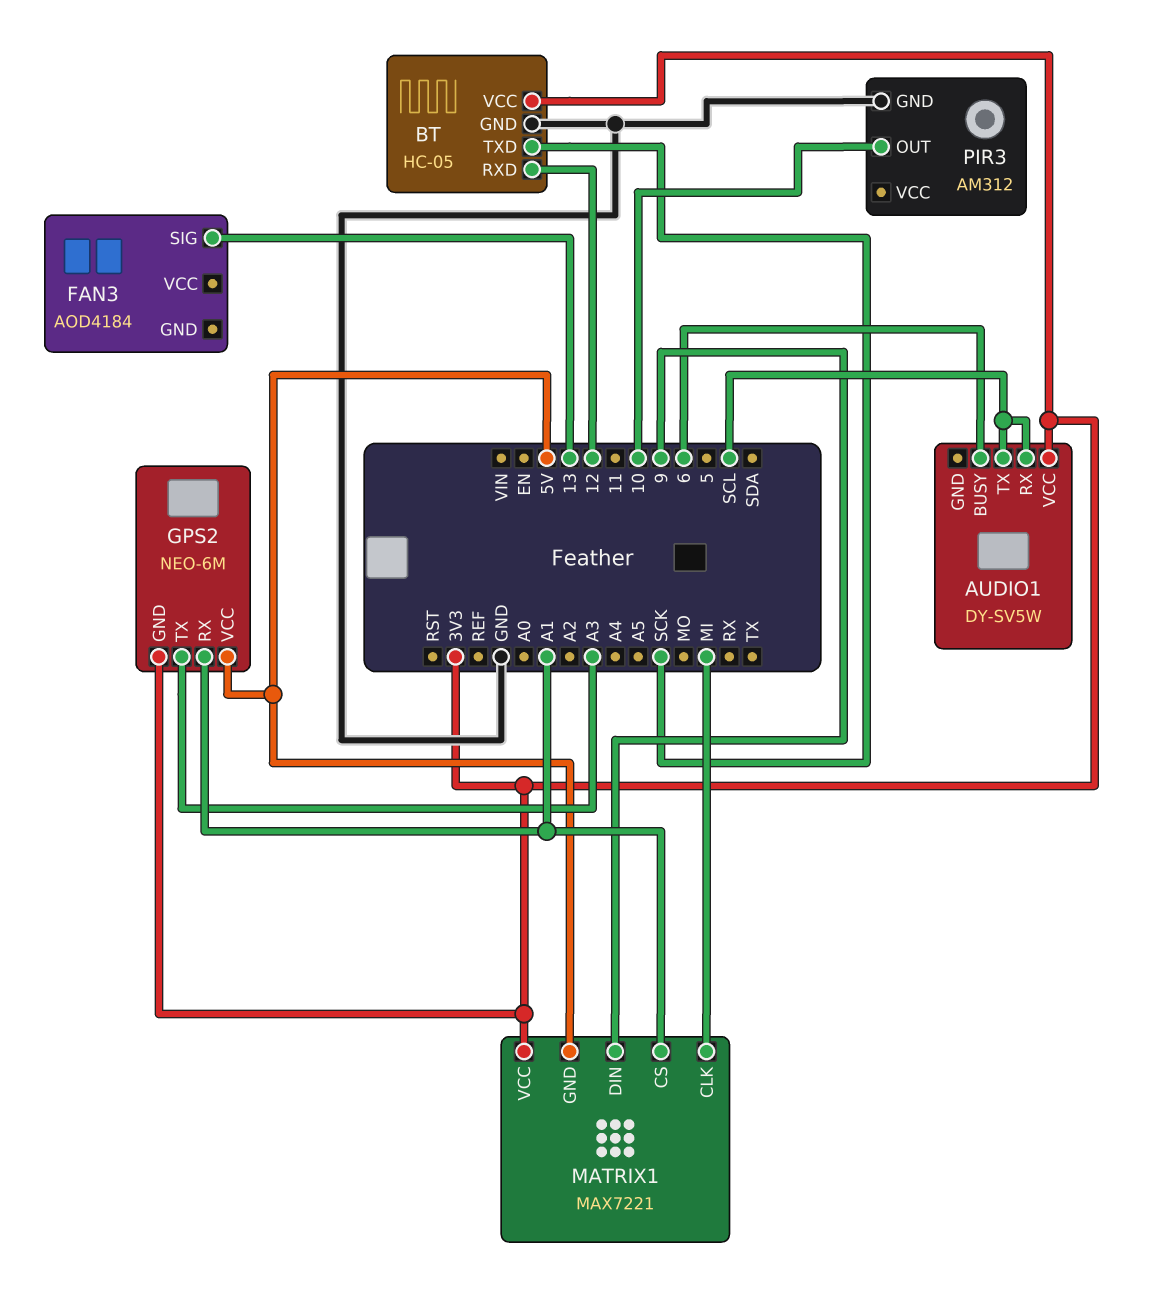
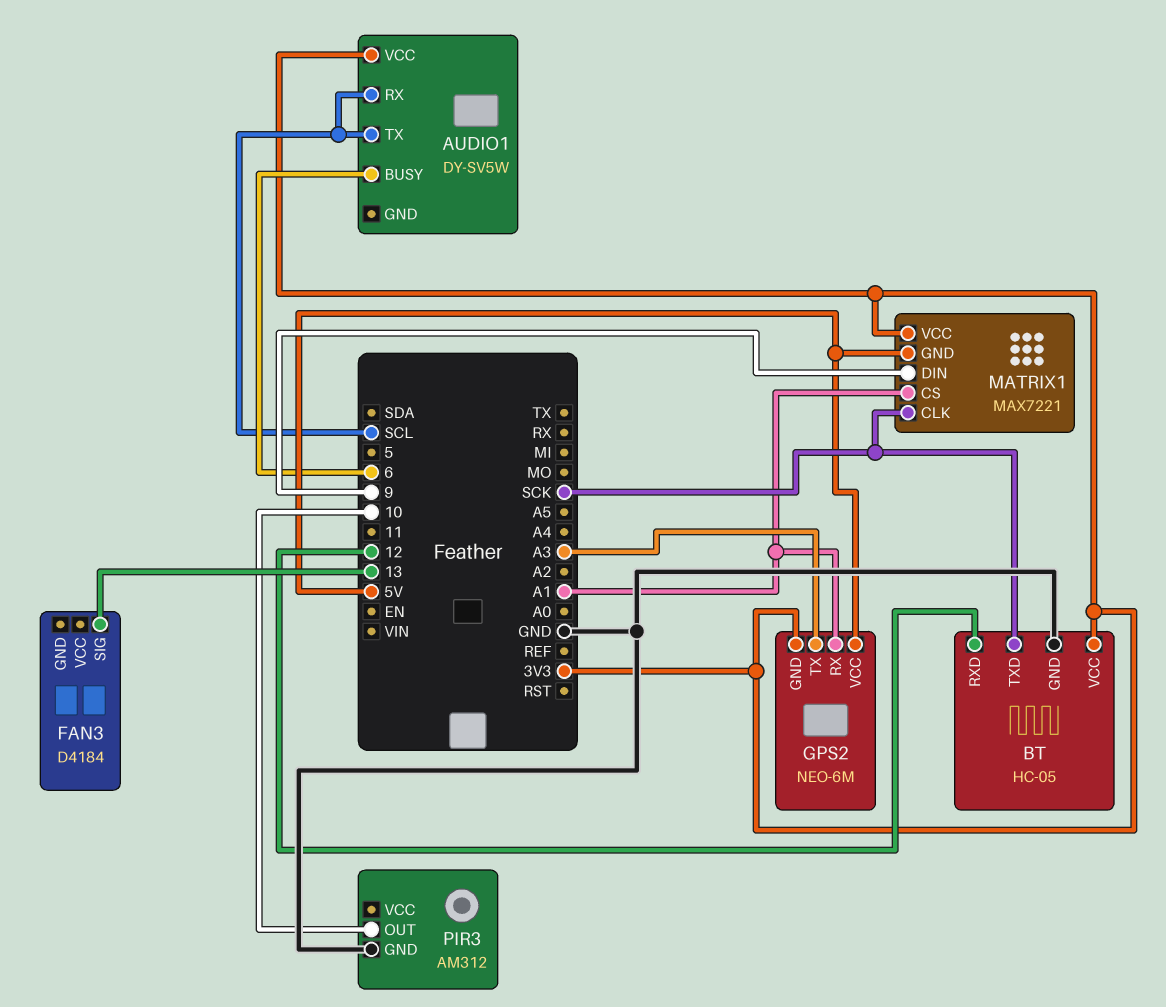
FAN3: AOD4184 -> D4184
MATRIX1 pin CLK: MI -> SCK

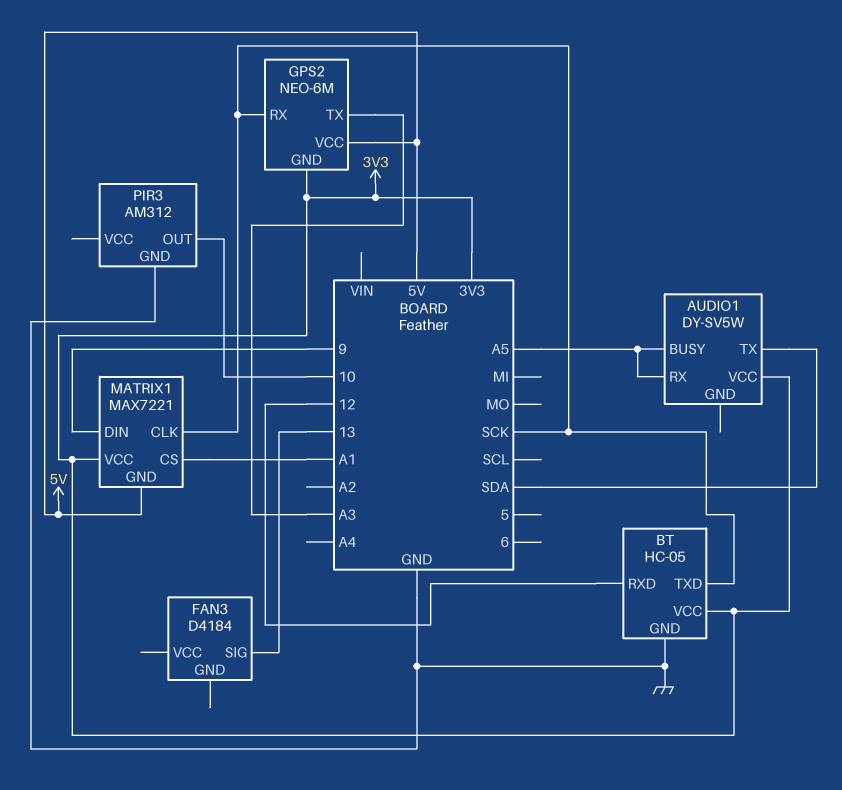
AUDIO1 pin BUSY: 6 -> A5
AUDIO1 pin RX: SCL -> A5
AUDIO1 pin TX: SCL -> SDA
GPS2 pin RX: A1 -> SCK

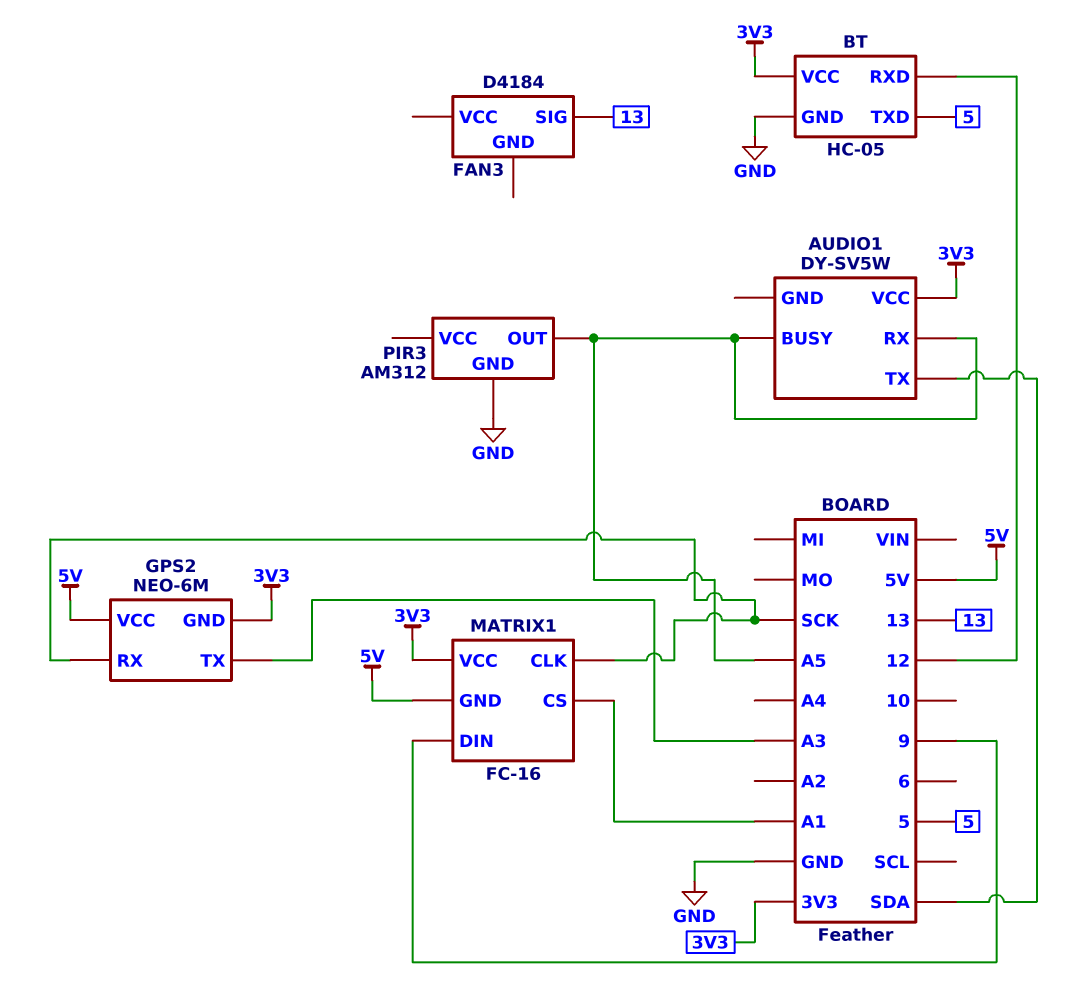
BT pin TXD: SCK -> 5
MATRIX1: MAX7221 -> FC-16
PIR3 pin OUT: 10 -> A5

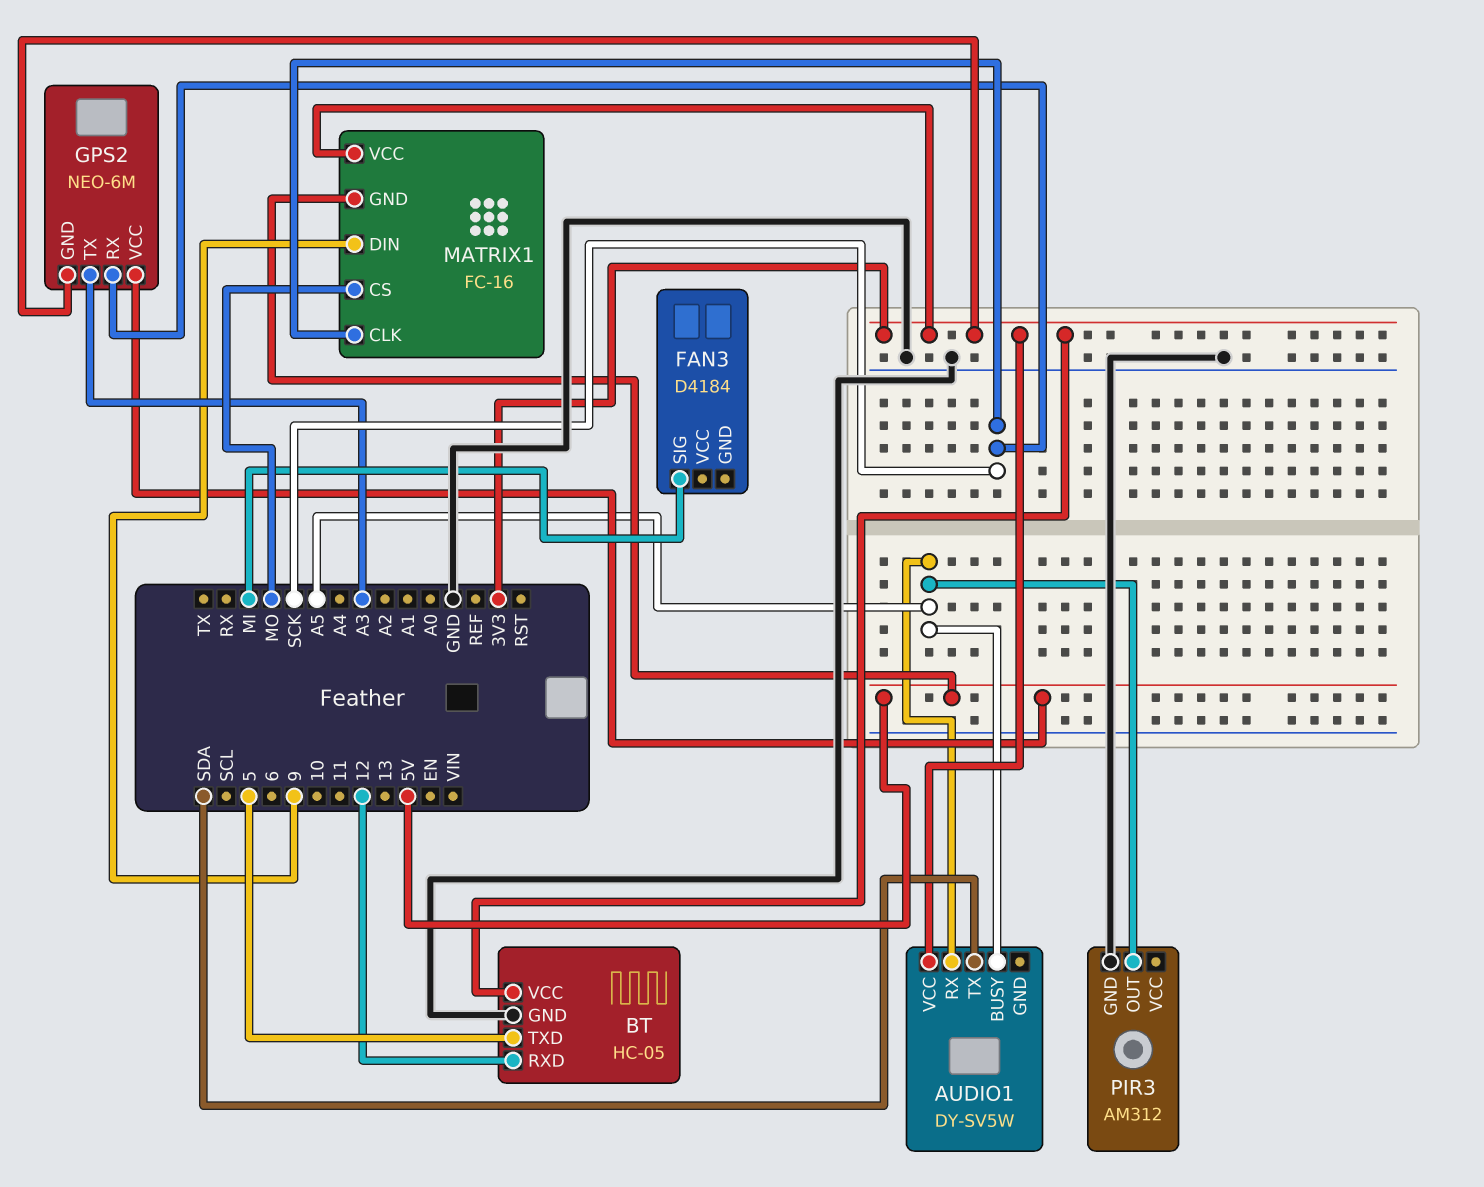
FAN3 pin SIG: 13 -> MI
MATRIX1 pin CS: A1 -> MO

